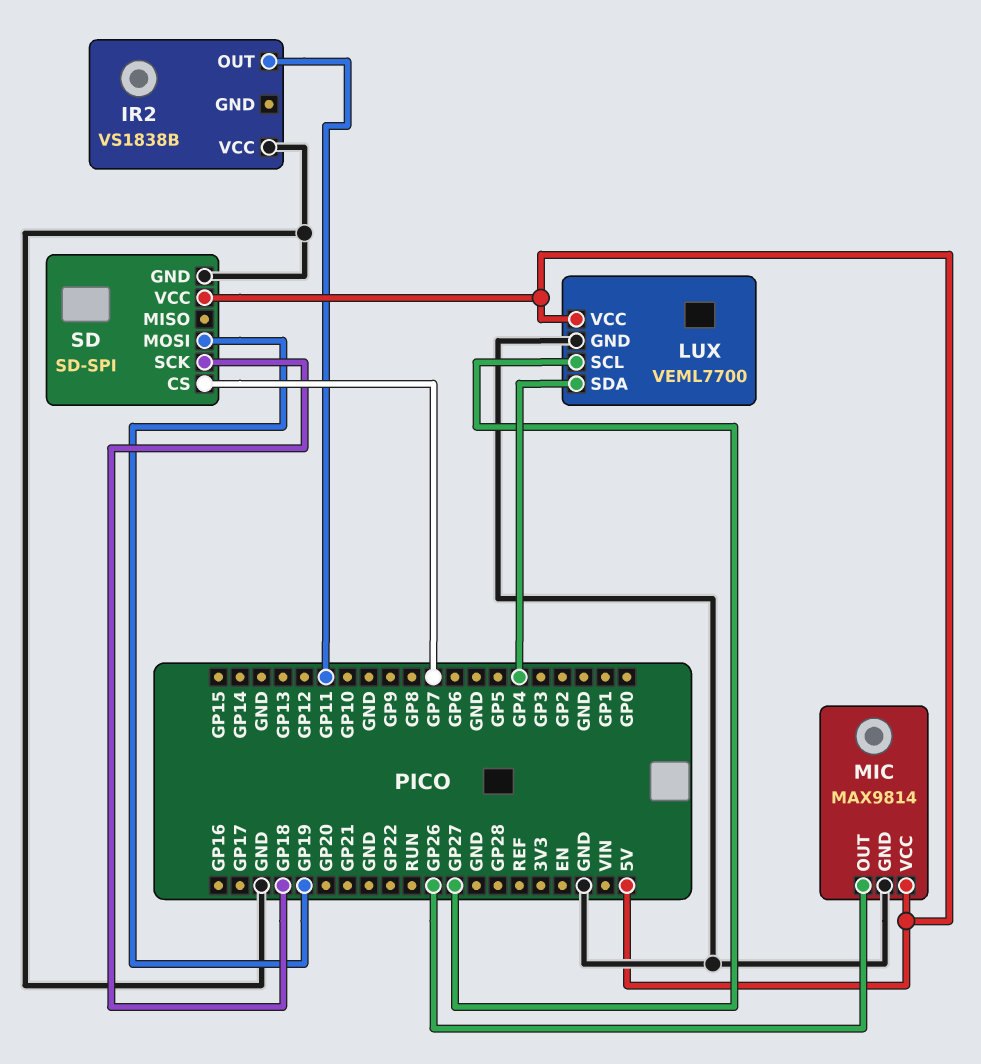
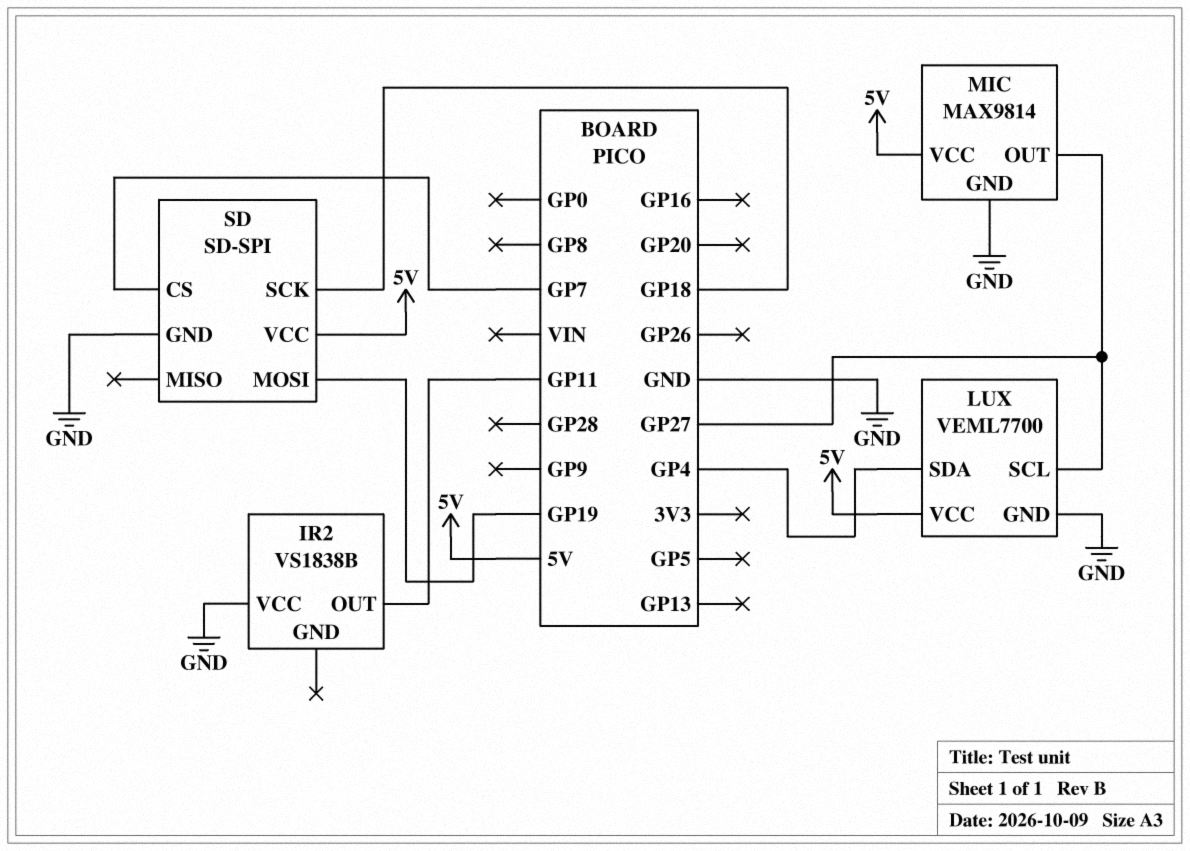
MIC pin OUT: GP26 -> GP27

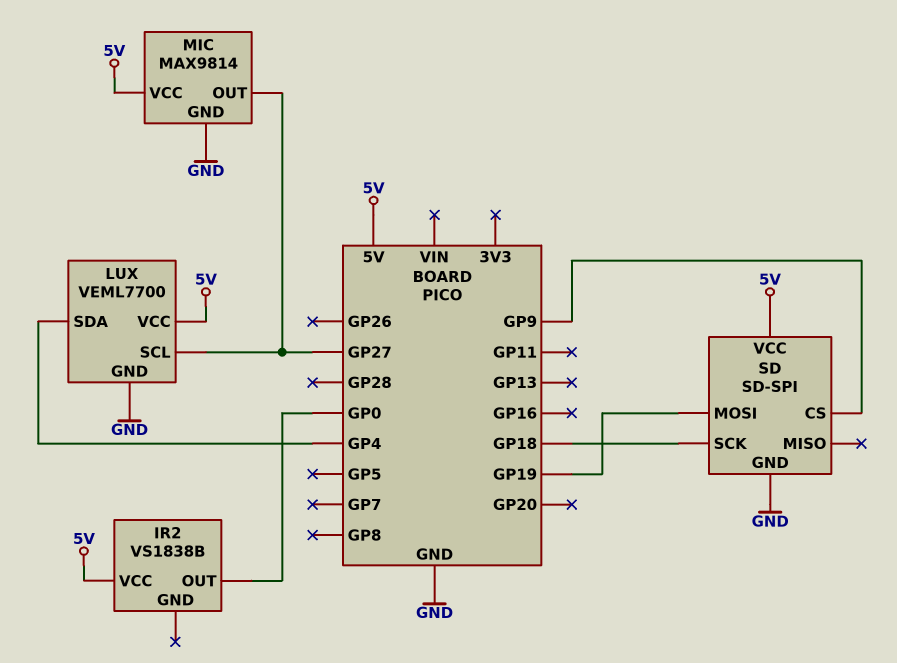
IR2 pin OUT: GP11 -> GP0
IR2 pin VCC: GND -> 5V
SD pin CS: GP7 -> GP9

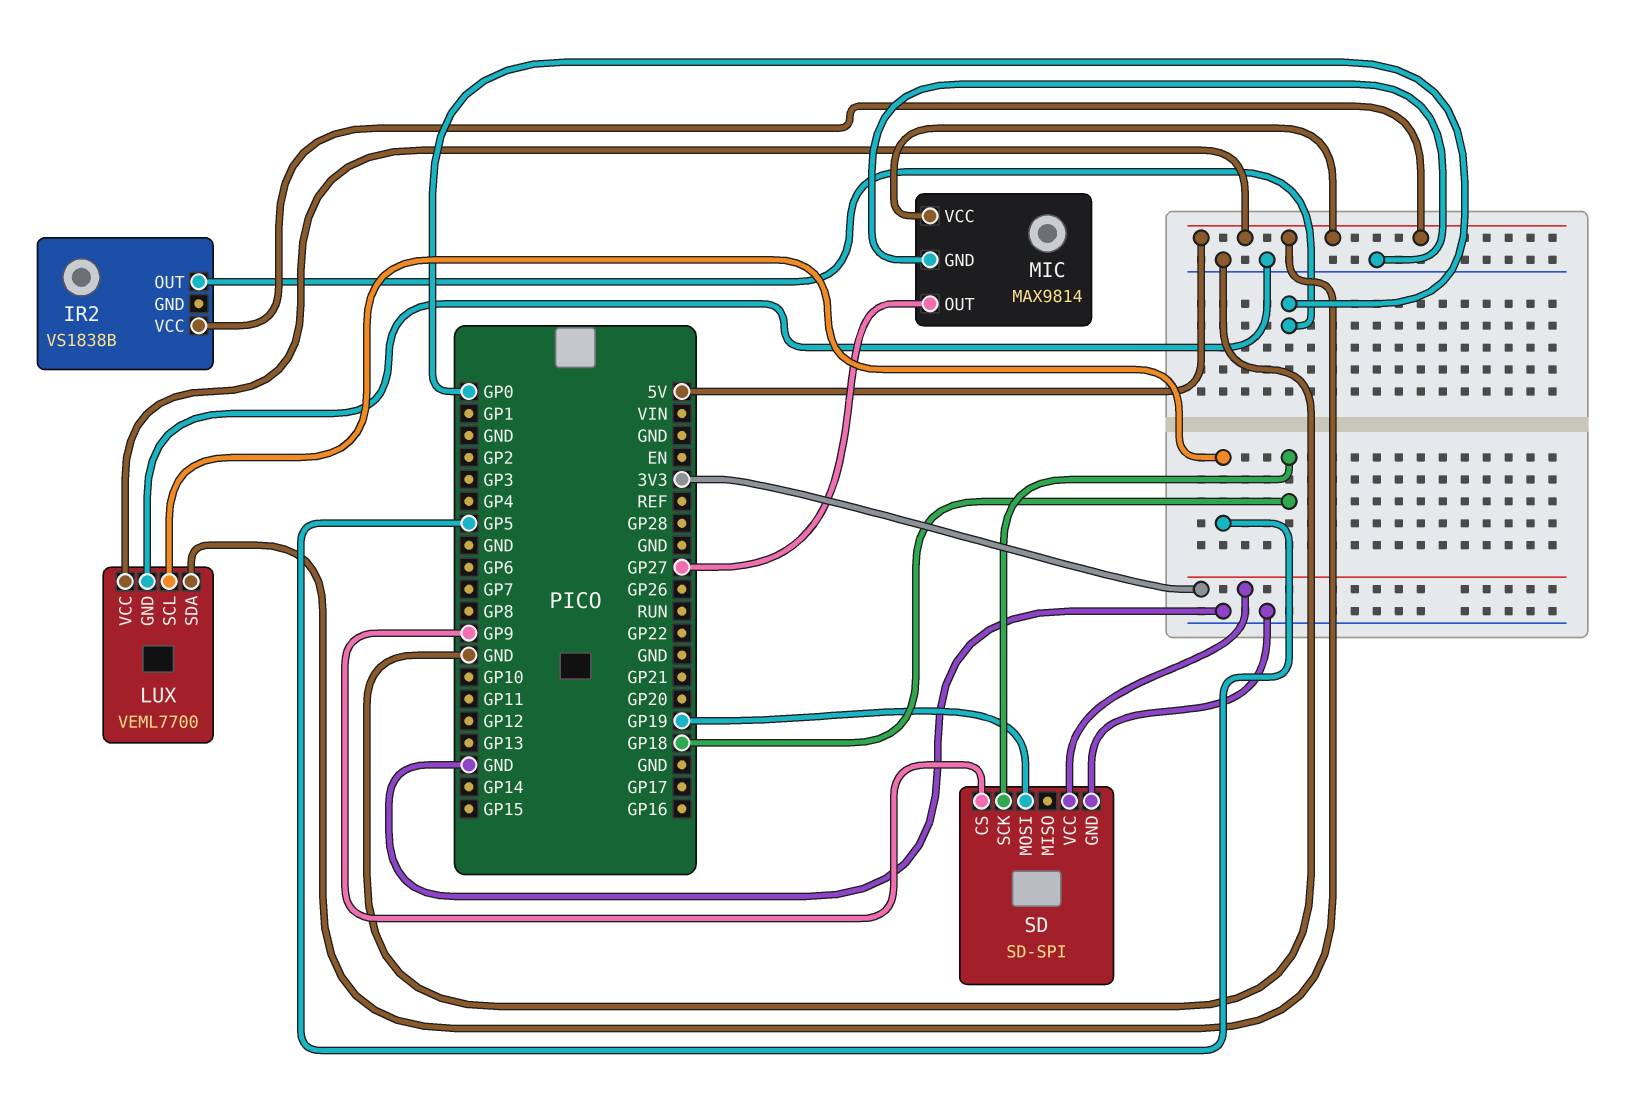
LUX pin SCL: GP27 -> GP5
LUX pin SDA: GP4 -> 5V
SD pin VCC: 5V -> 3V3

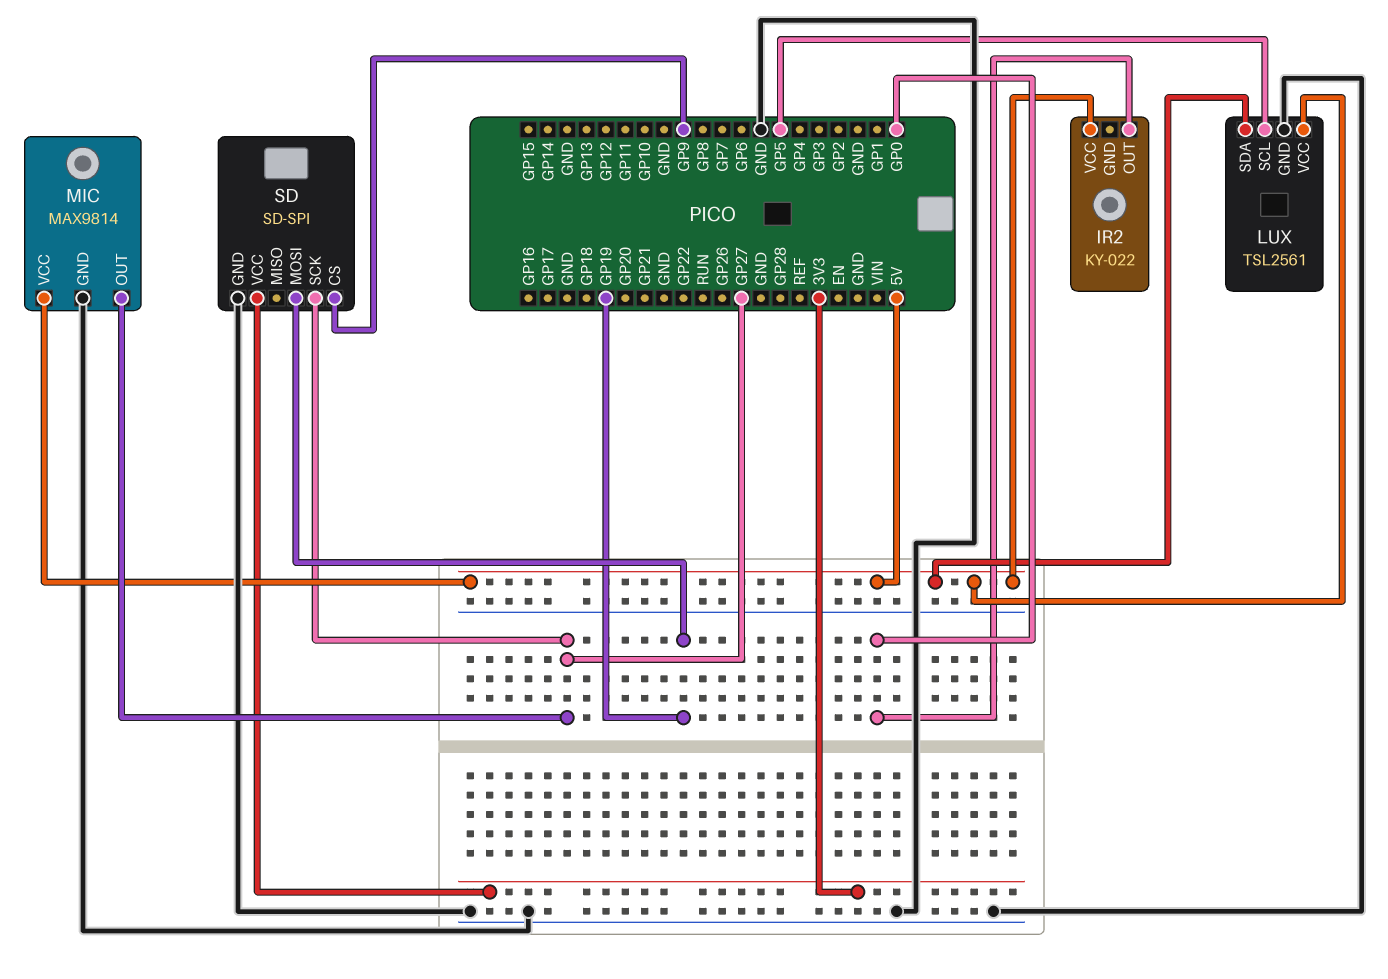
IR2: VS1838B -> KY-022
LUX: VEML7700 -> TSL2561
SD pin SCK: GP18 -> GP27

